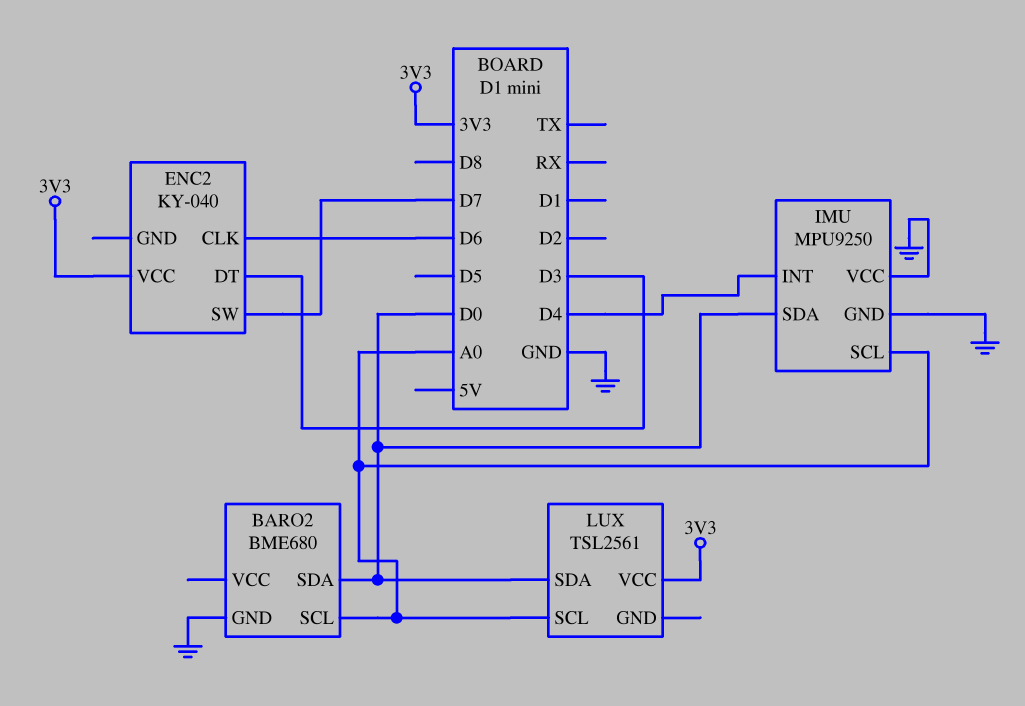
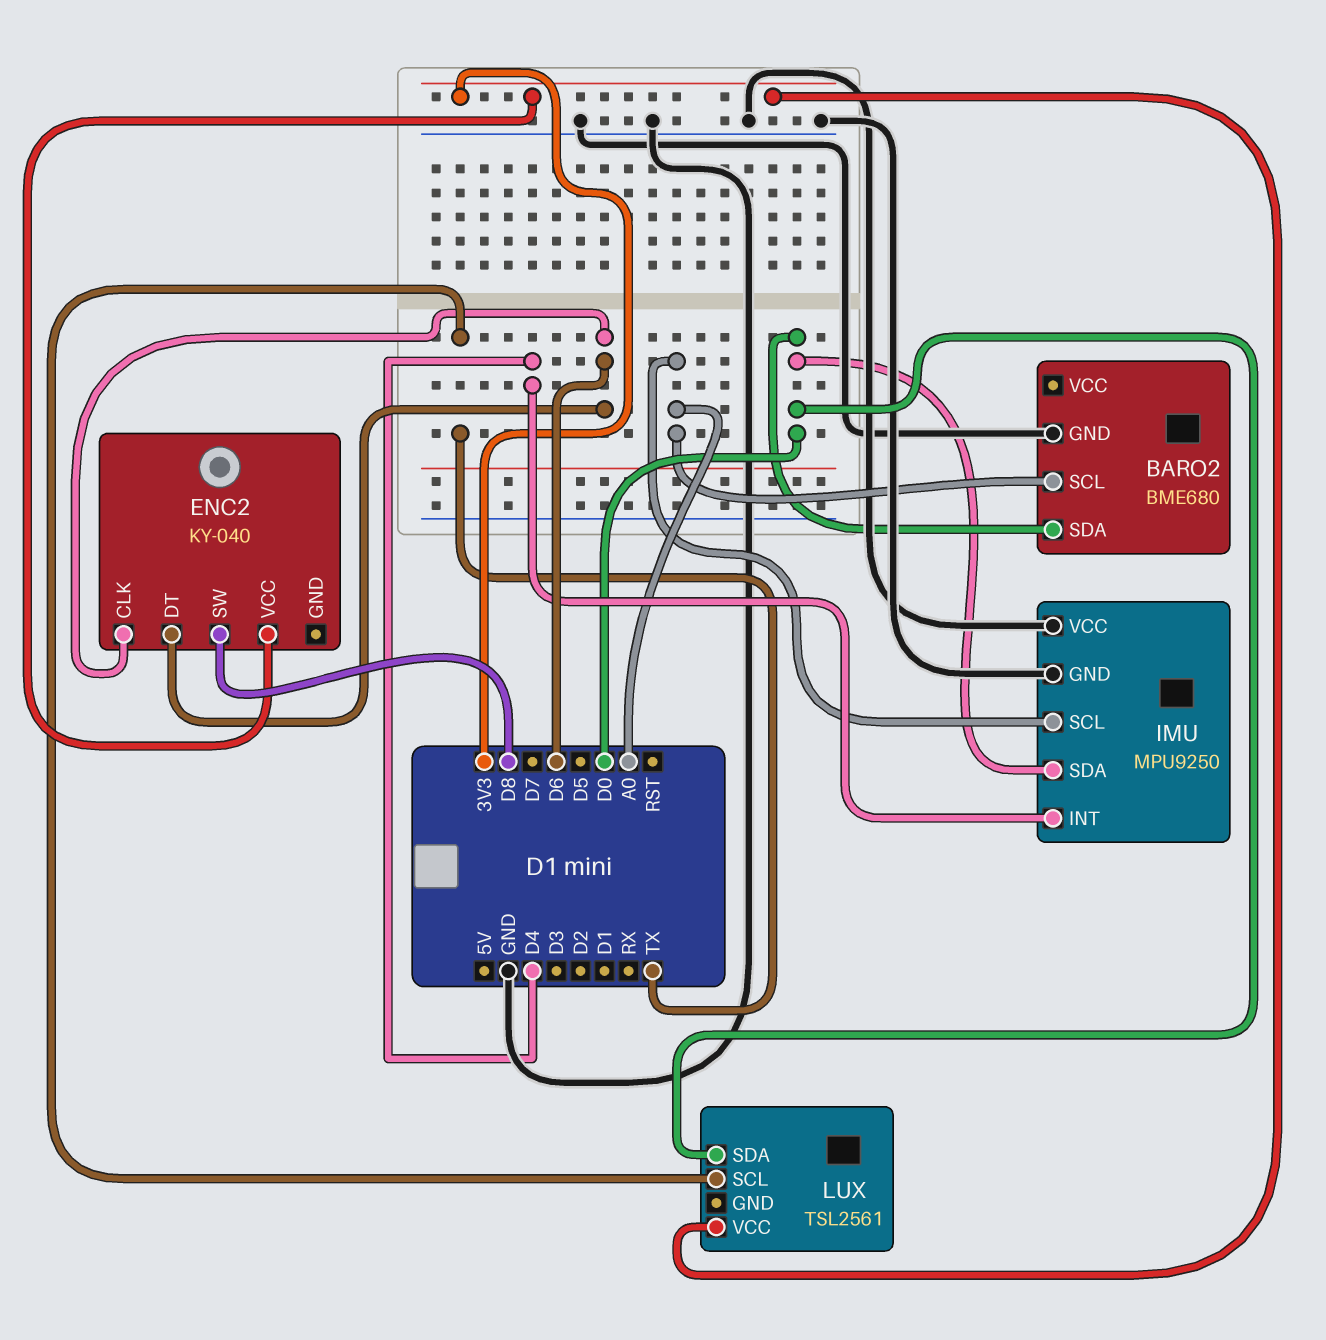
ENC2 pin DT: D3 -> D6
ENC2 pin SW: D7 -> D8
LUX pin SCL: A0 -> TX

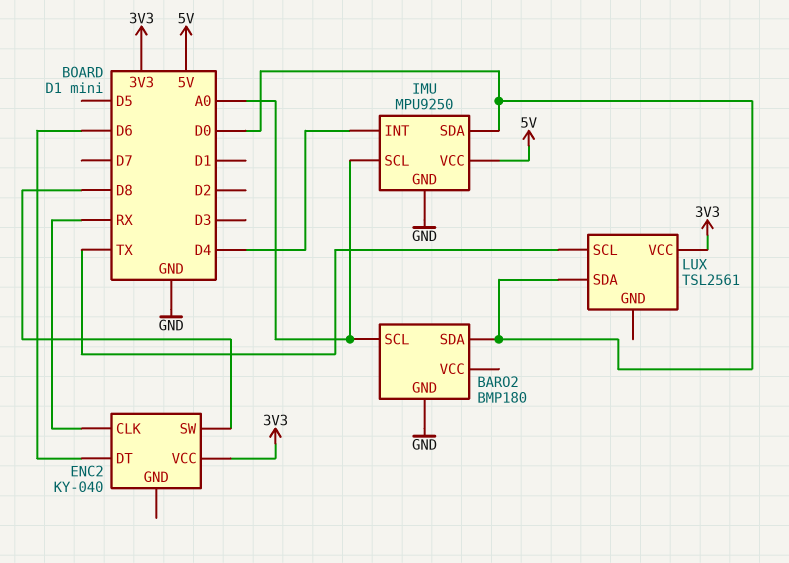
BARO2: BME680 -> BMP180
ENC2 pin CLK: D6 -> RX
IMU pin VCC: GND -> 5V

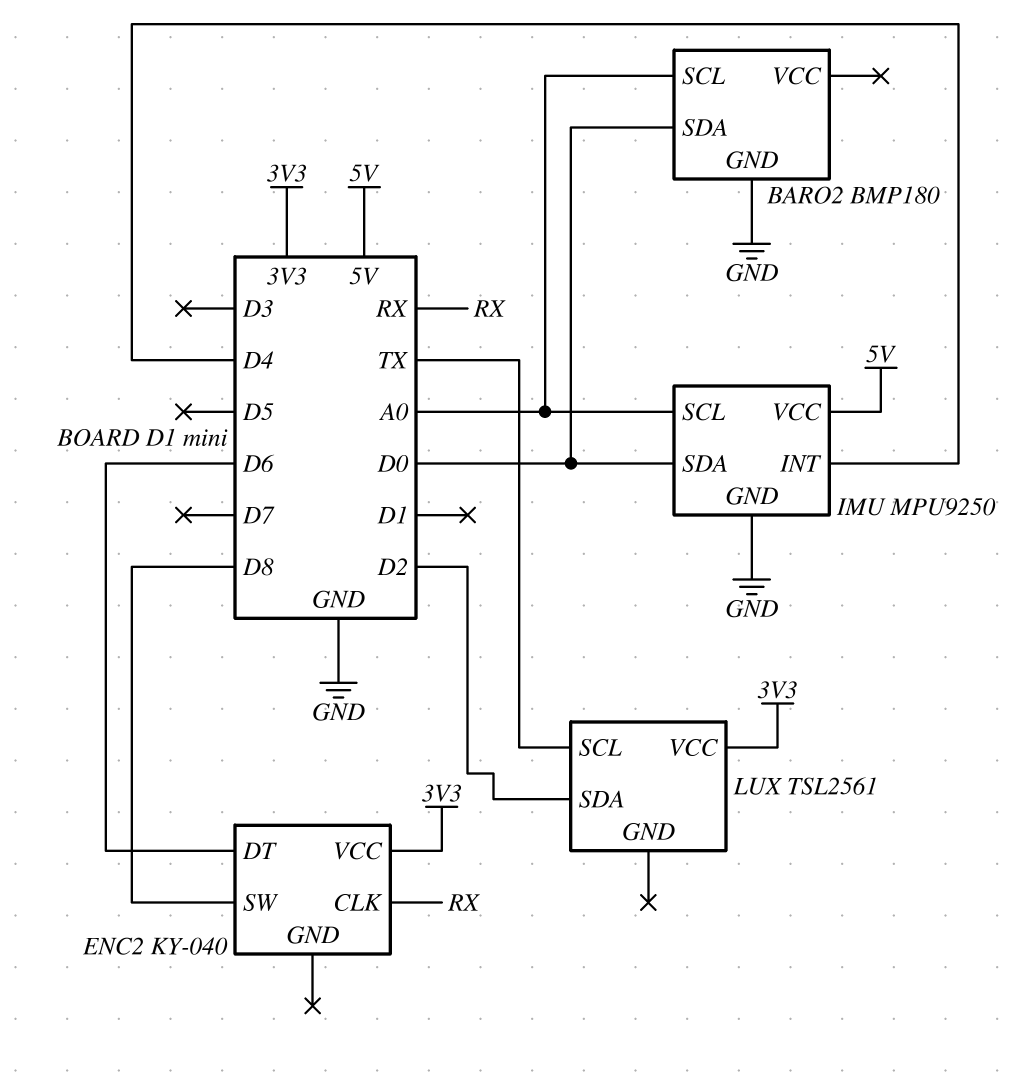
LUX pin SDA: D0 -> D2

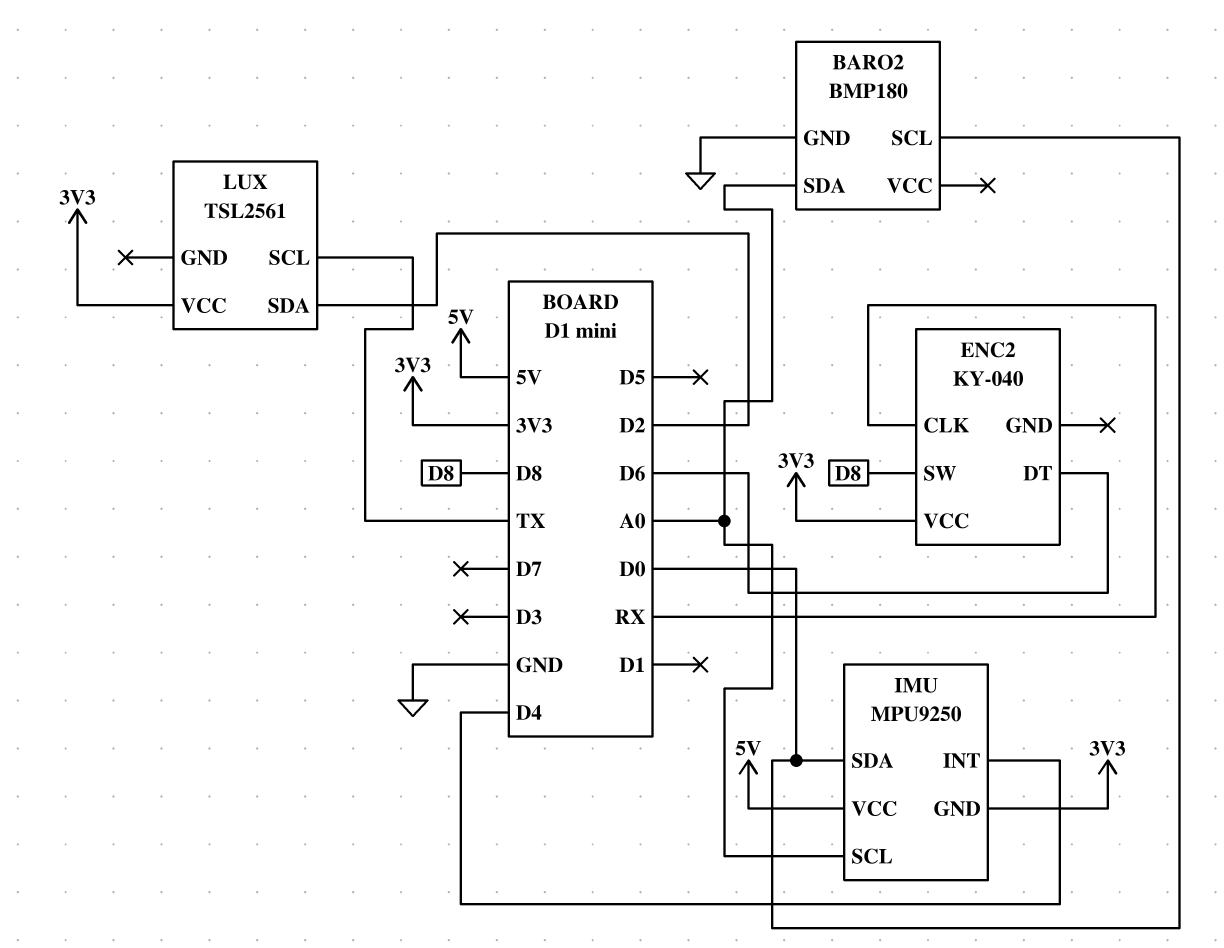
BARO2 pin SCL: A0 -> D0
BARO2 pin SDA: D0 -> A0
IMU pin GND: GND -> 3V3

